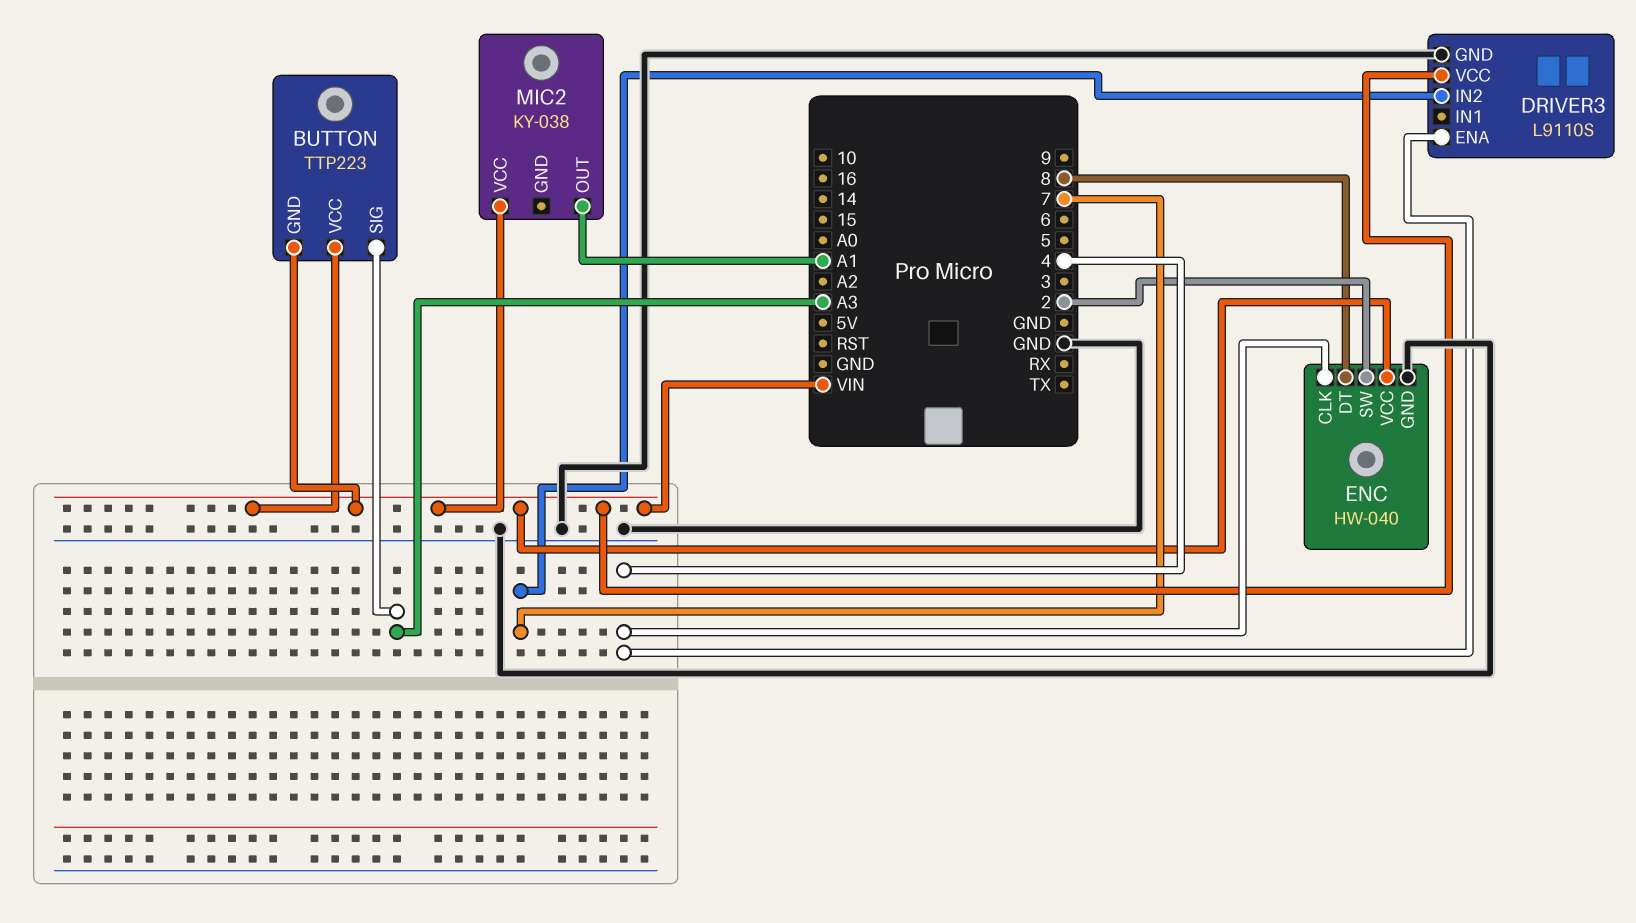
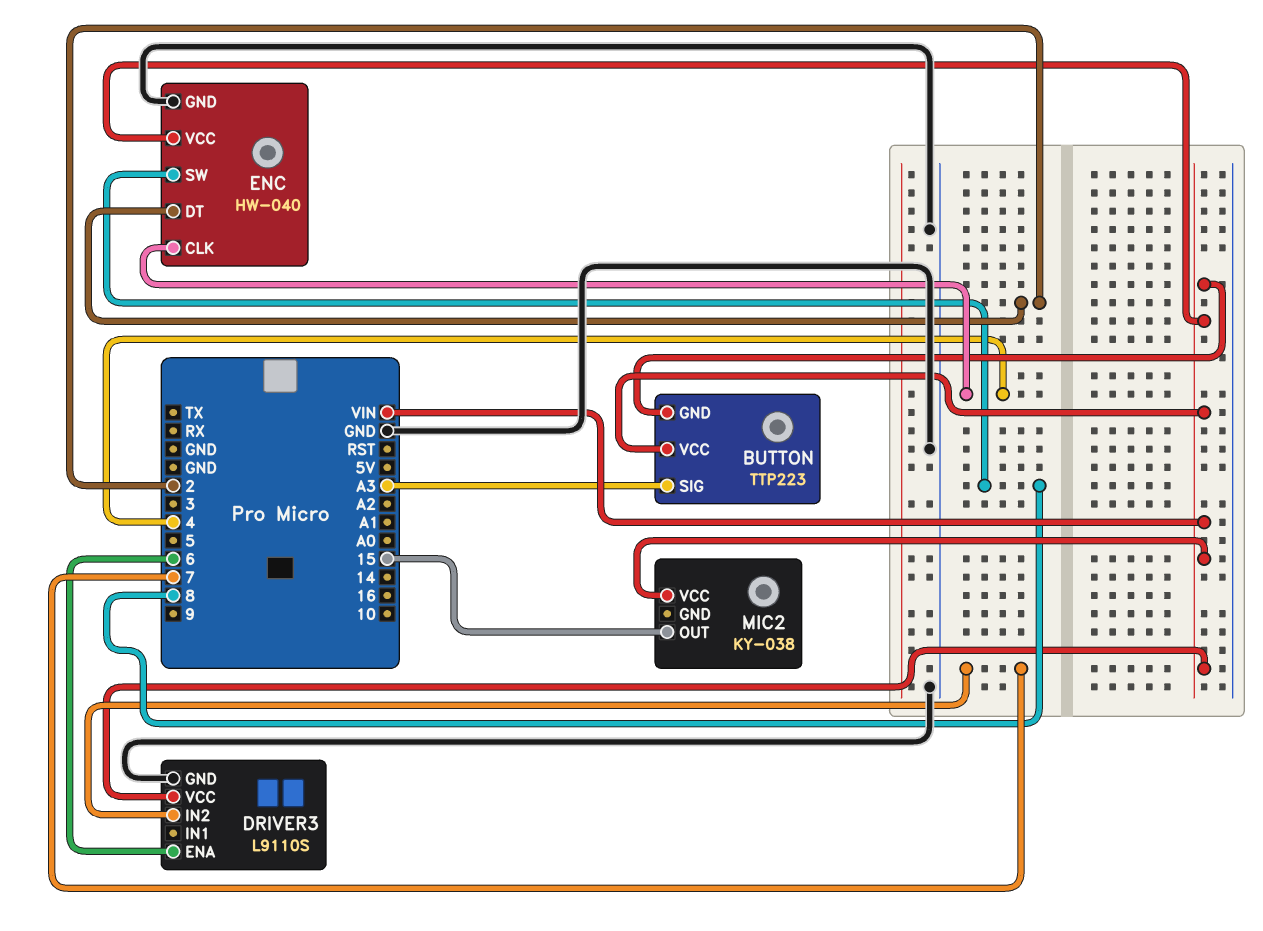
DRIVER3 pin ENA: 4 -> 6
ENC pin DT: 8 -> 2
ENC pin SW: 2 -> 8
MIC2 pin OUT: A1 -> 15

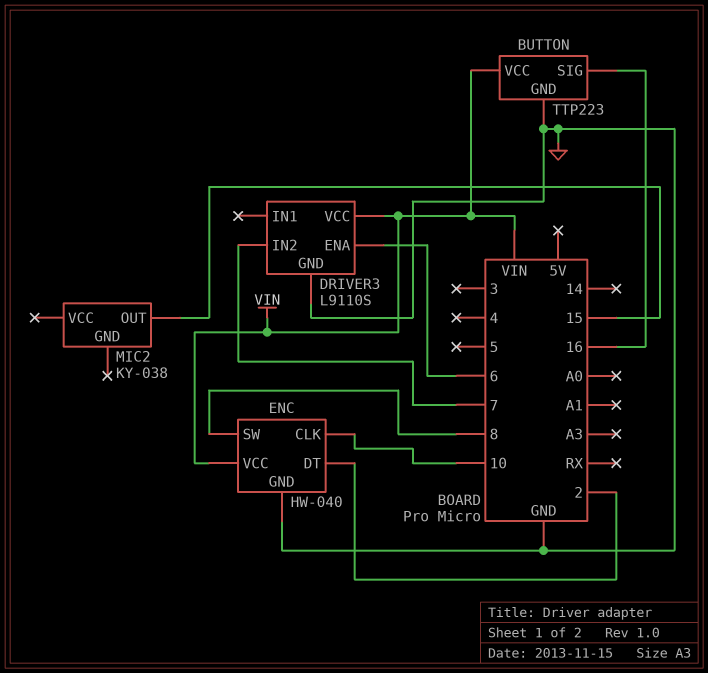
BUTTON pin GND: VIN -> GND
BUTTON pin SIG: A3 -> 16
ENC pin CLK: 4 -> 10
MIC2 pin VCC: VIN -> none

